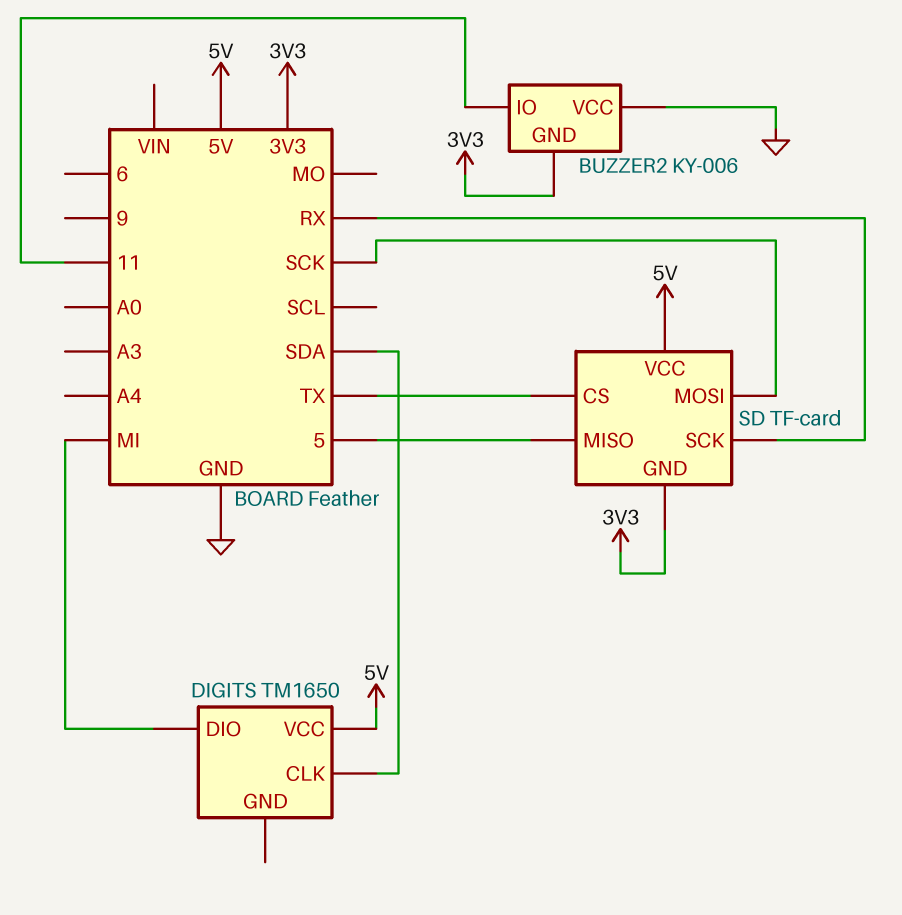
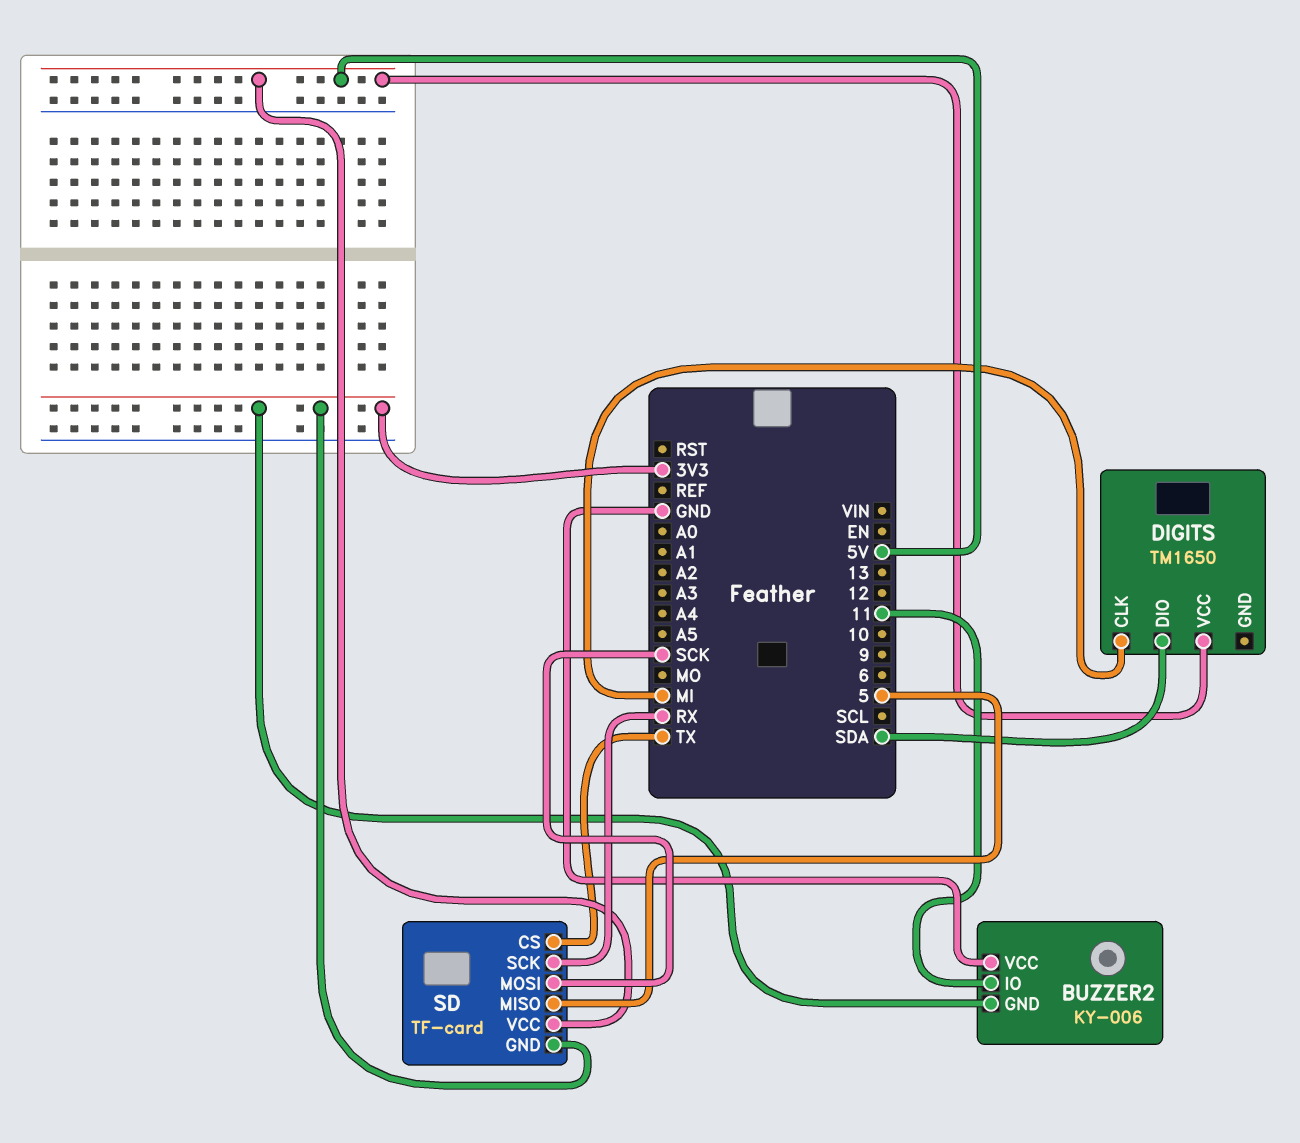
DIGITS pin CLK: SDA -> MI
DIGITS pin DIO: MI -> SDA

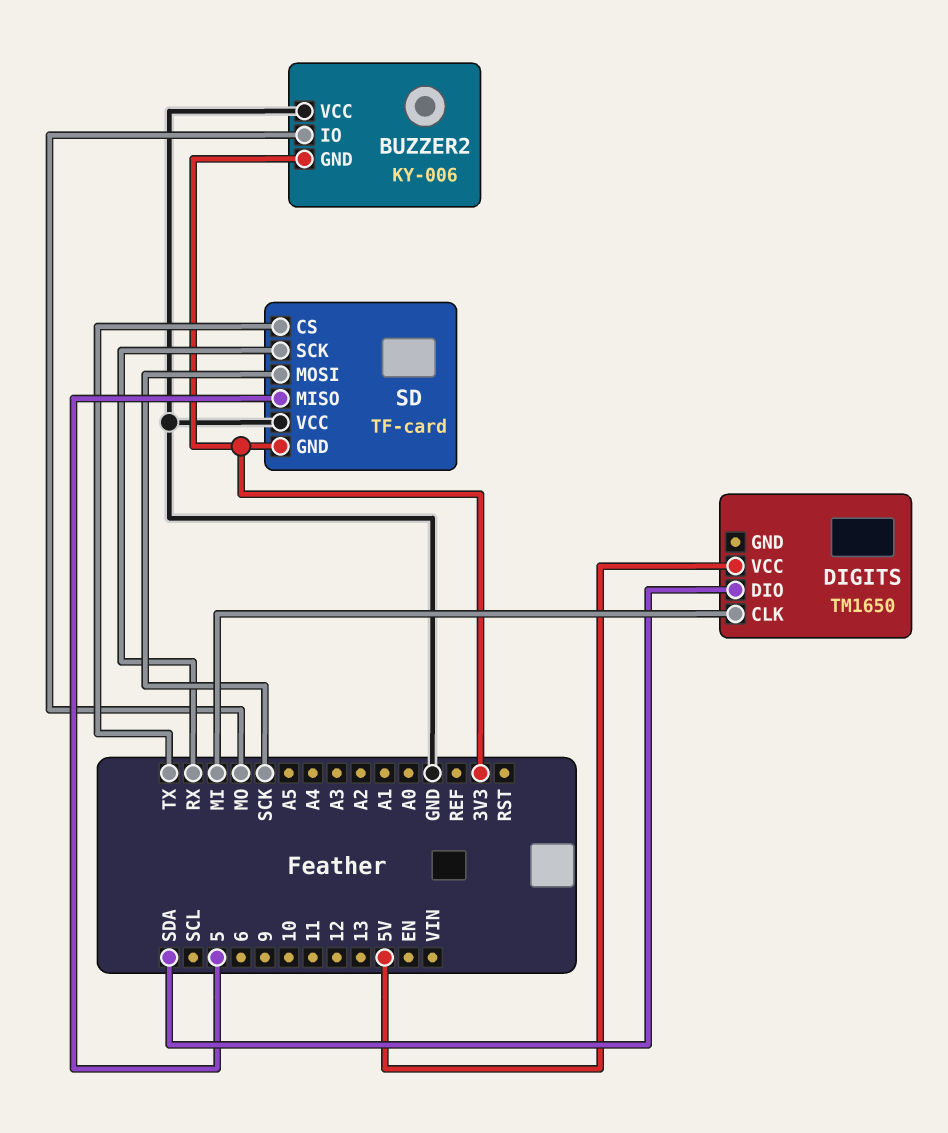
BUZZER2 pin IO: 11 -> MO
SD pin VCC: 5V -> GND

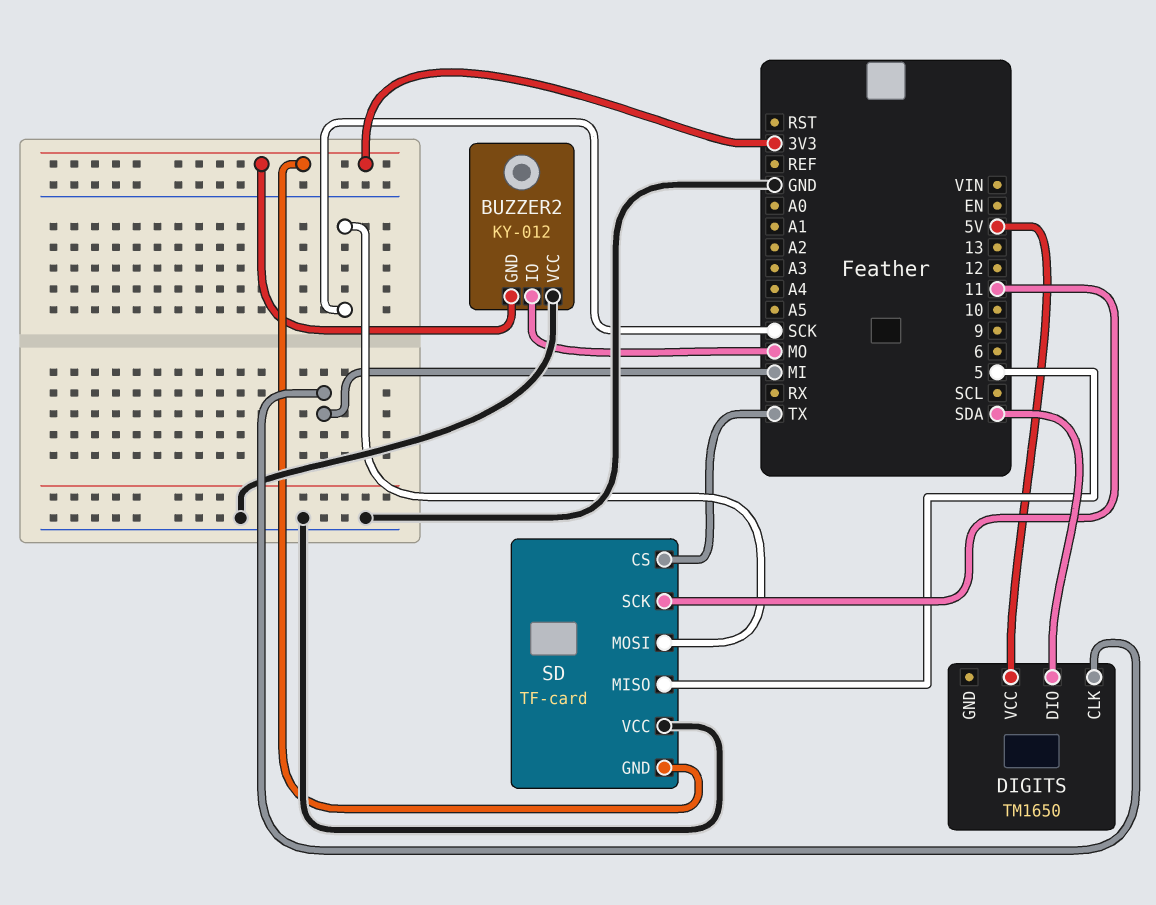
BUZZER2: KY-006 -> KY-012
SD pin SCK: RX -> 11

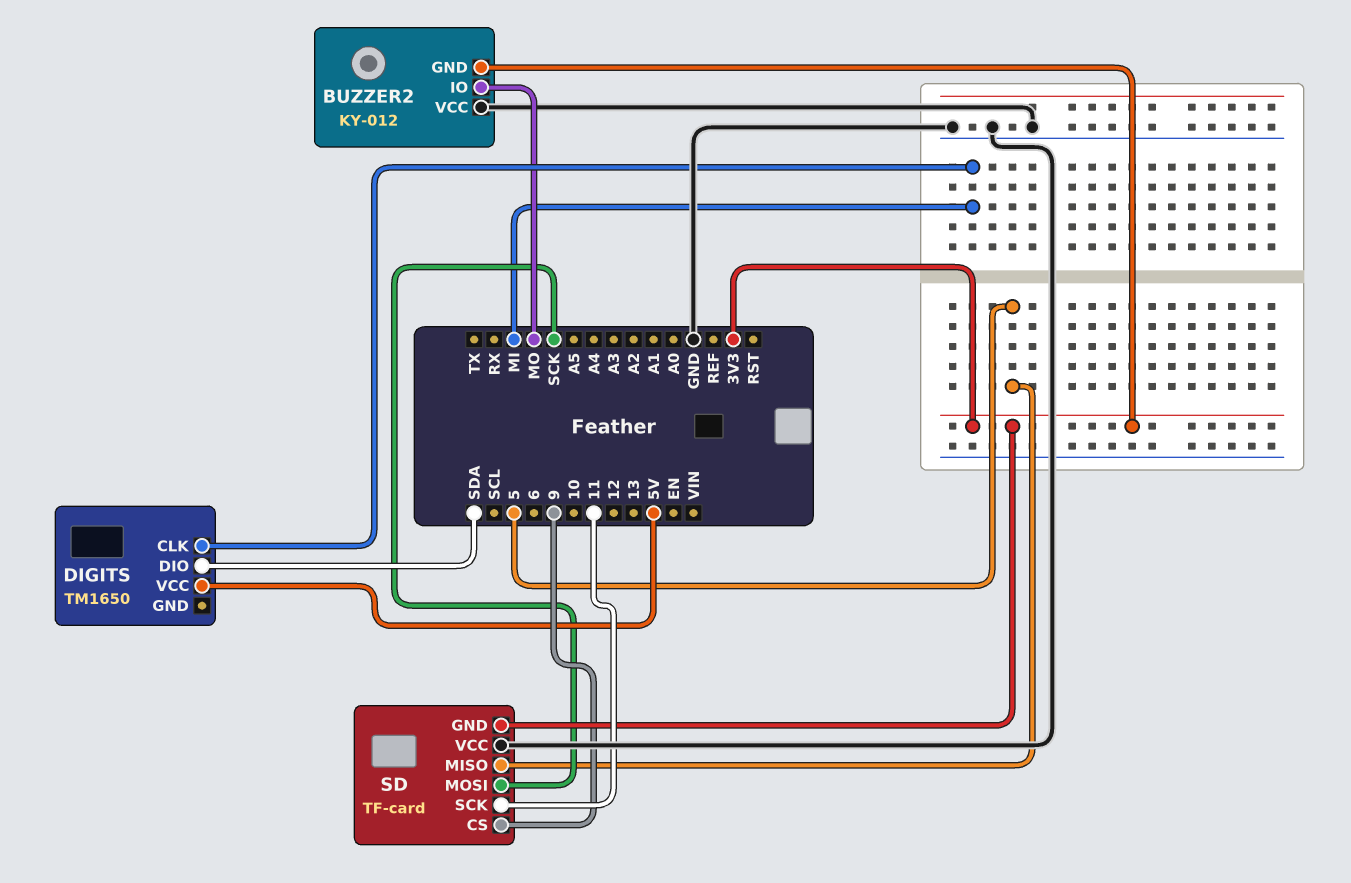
SD pin CS: TX -> 9

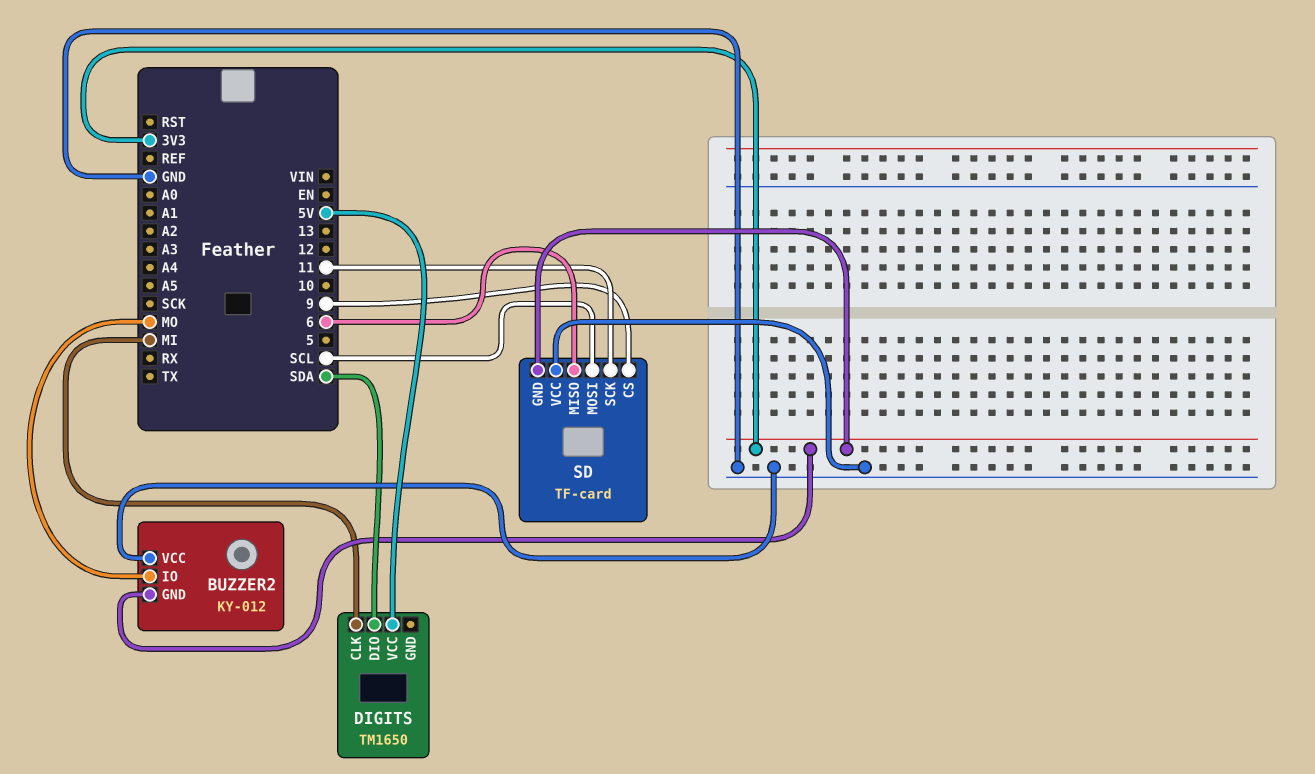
SD pin MISO: 5 -> 6
SD pin MOSI: SCK -> SCL

